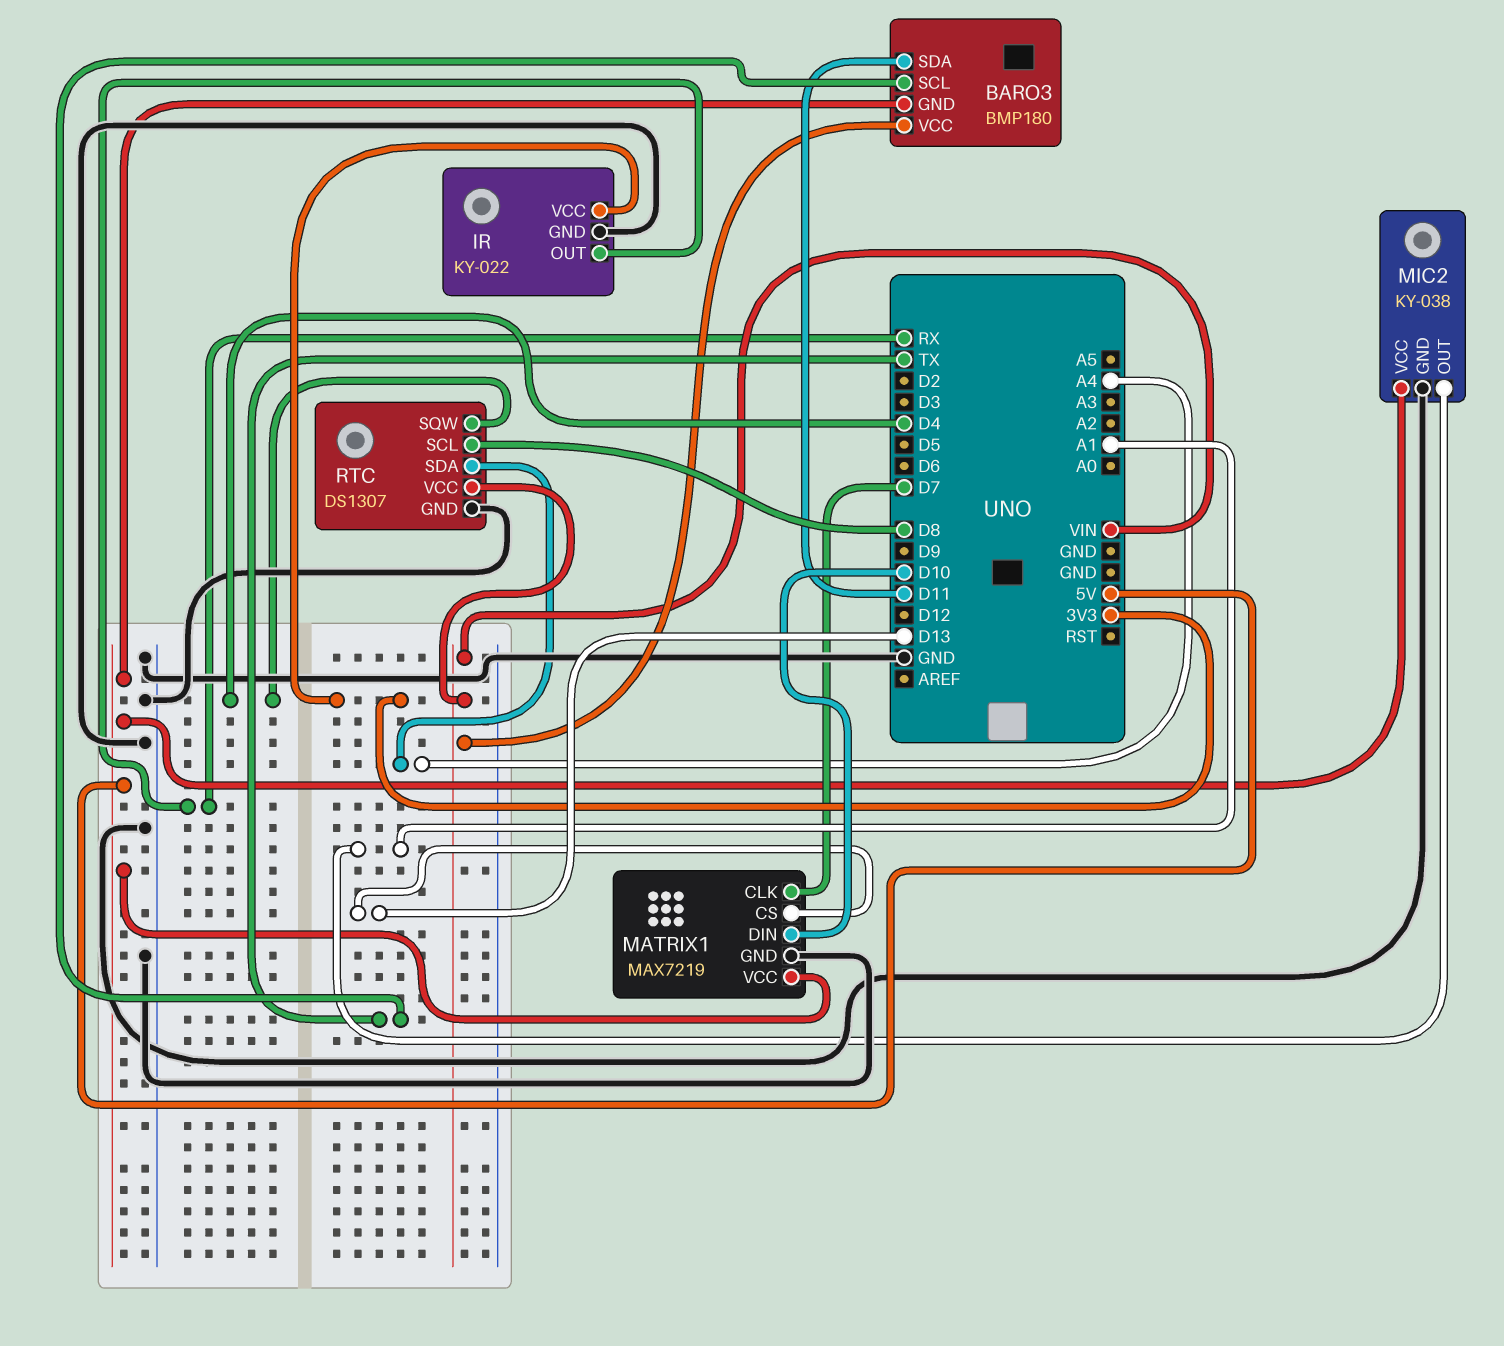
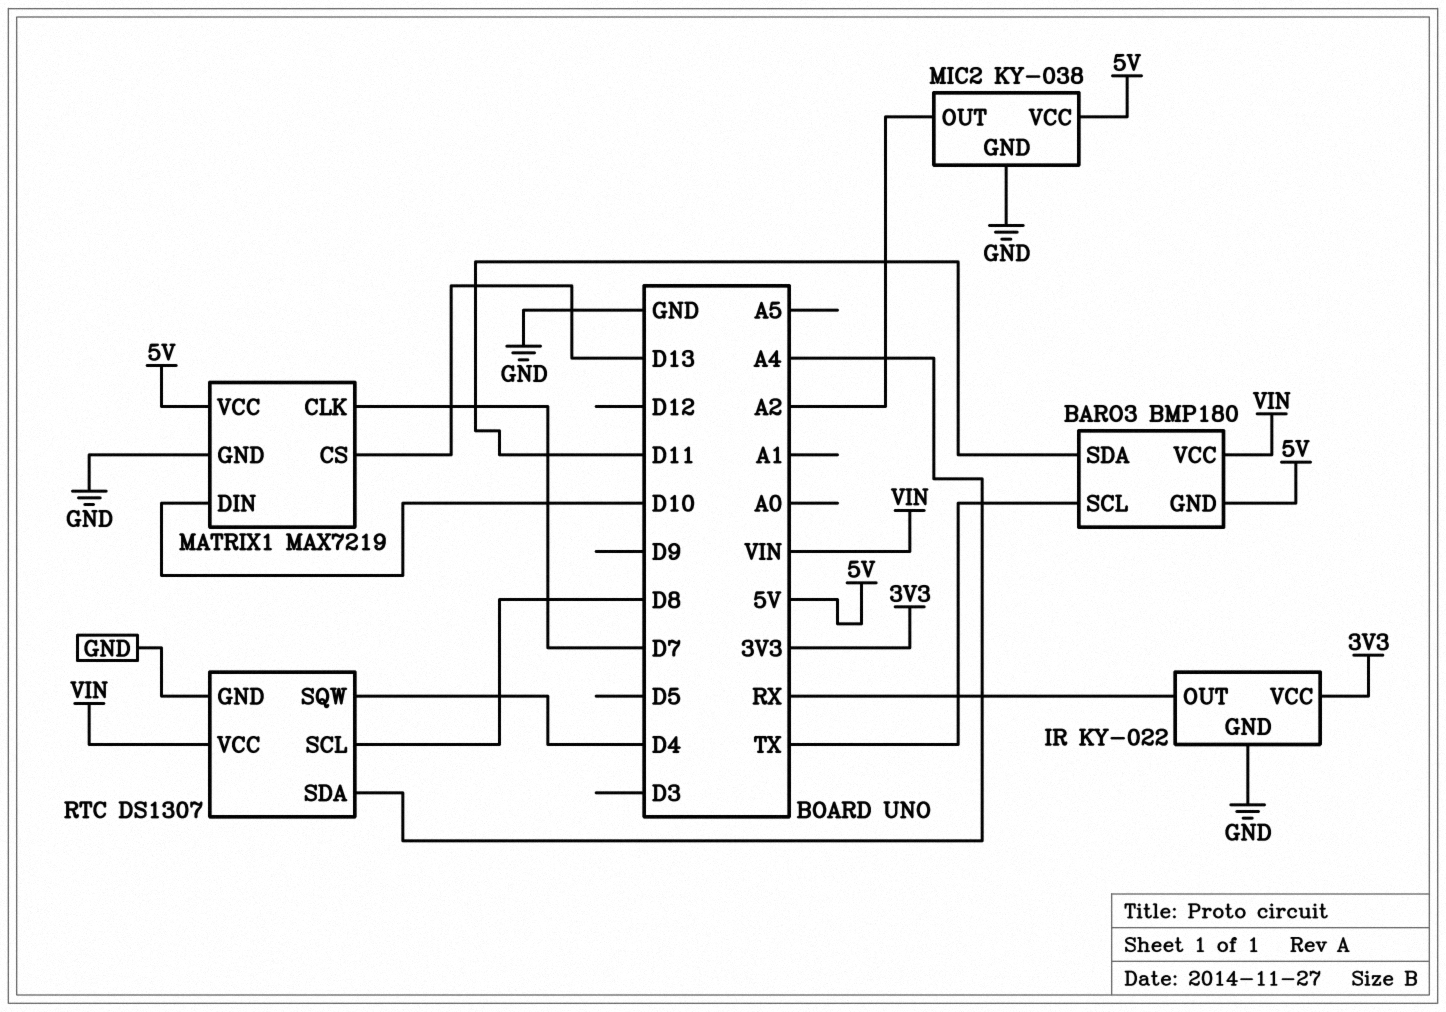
MIC2 pin OUT: A1 -> A2

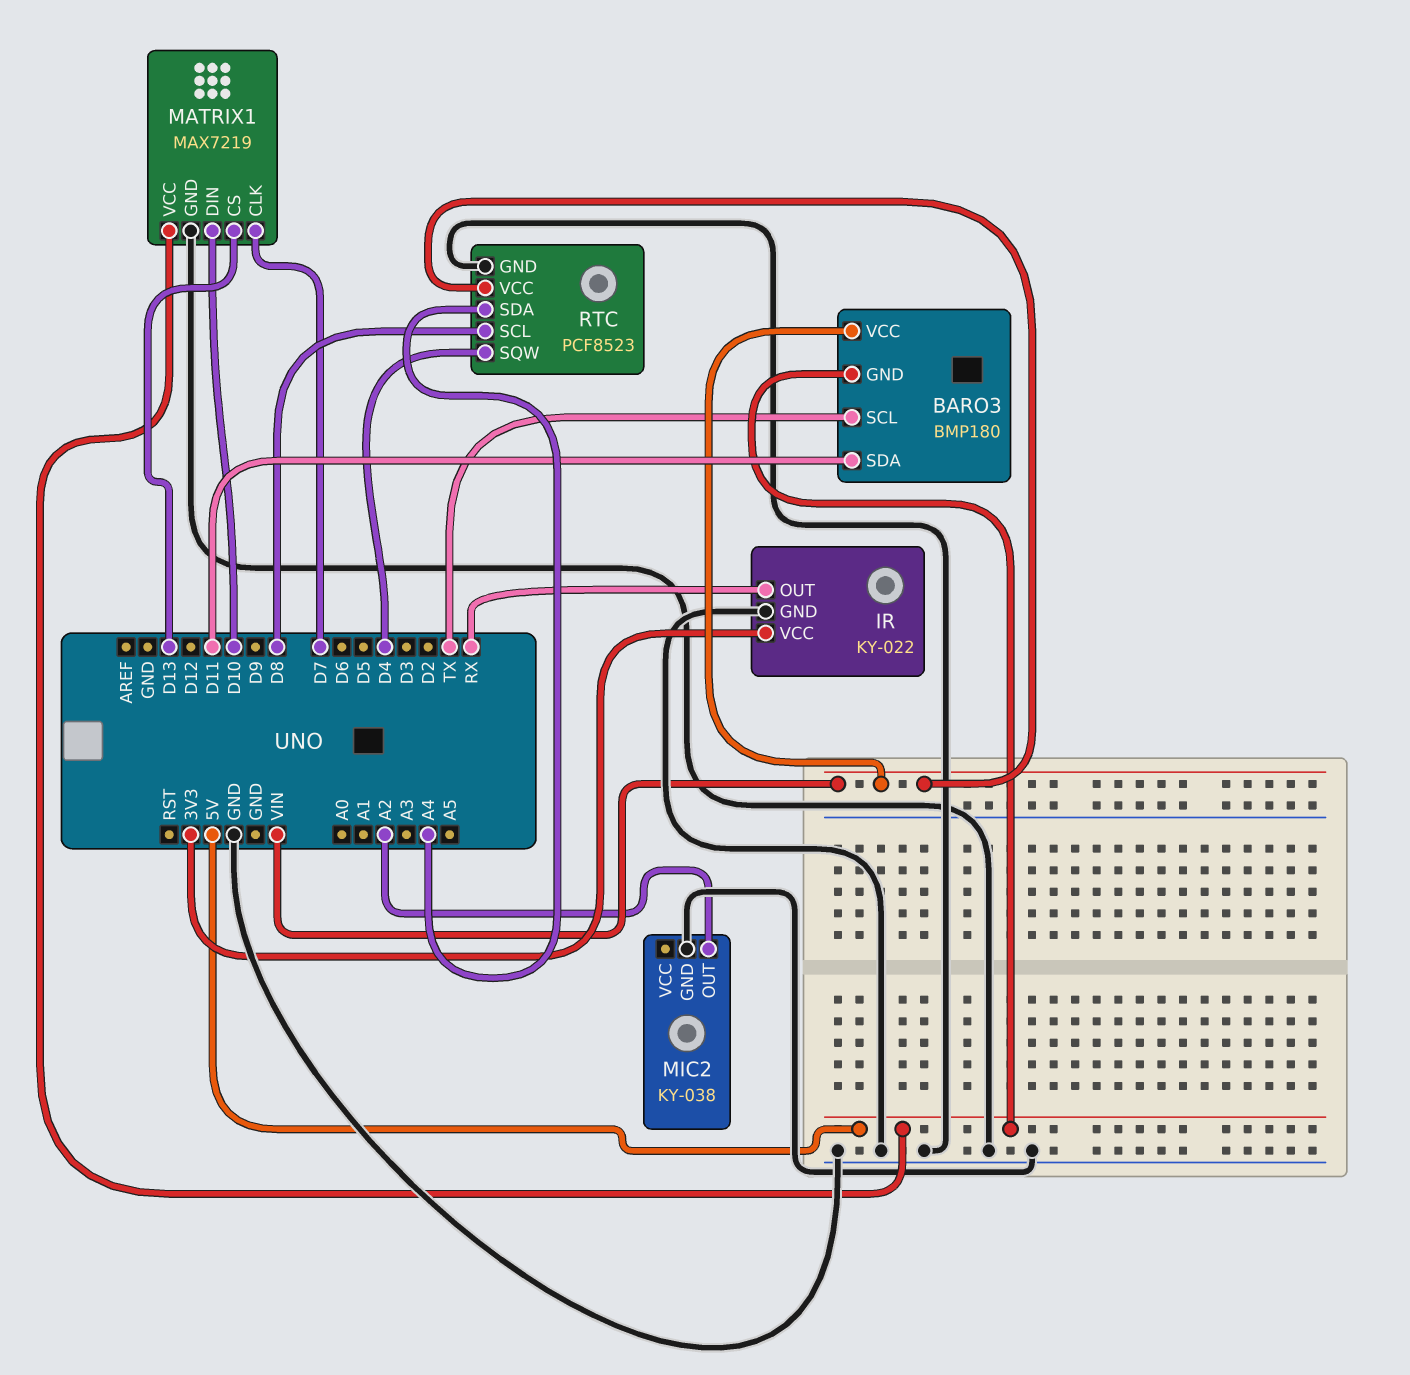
MIC2 pin VCC: 5V -> none
RTC: DS1307 -> PCF8523

